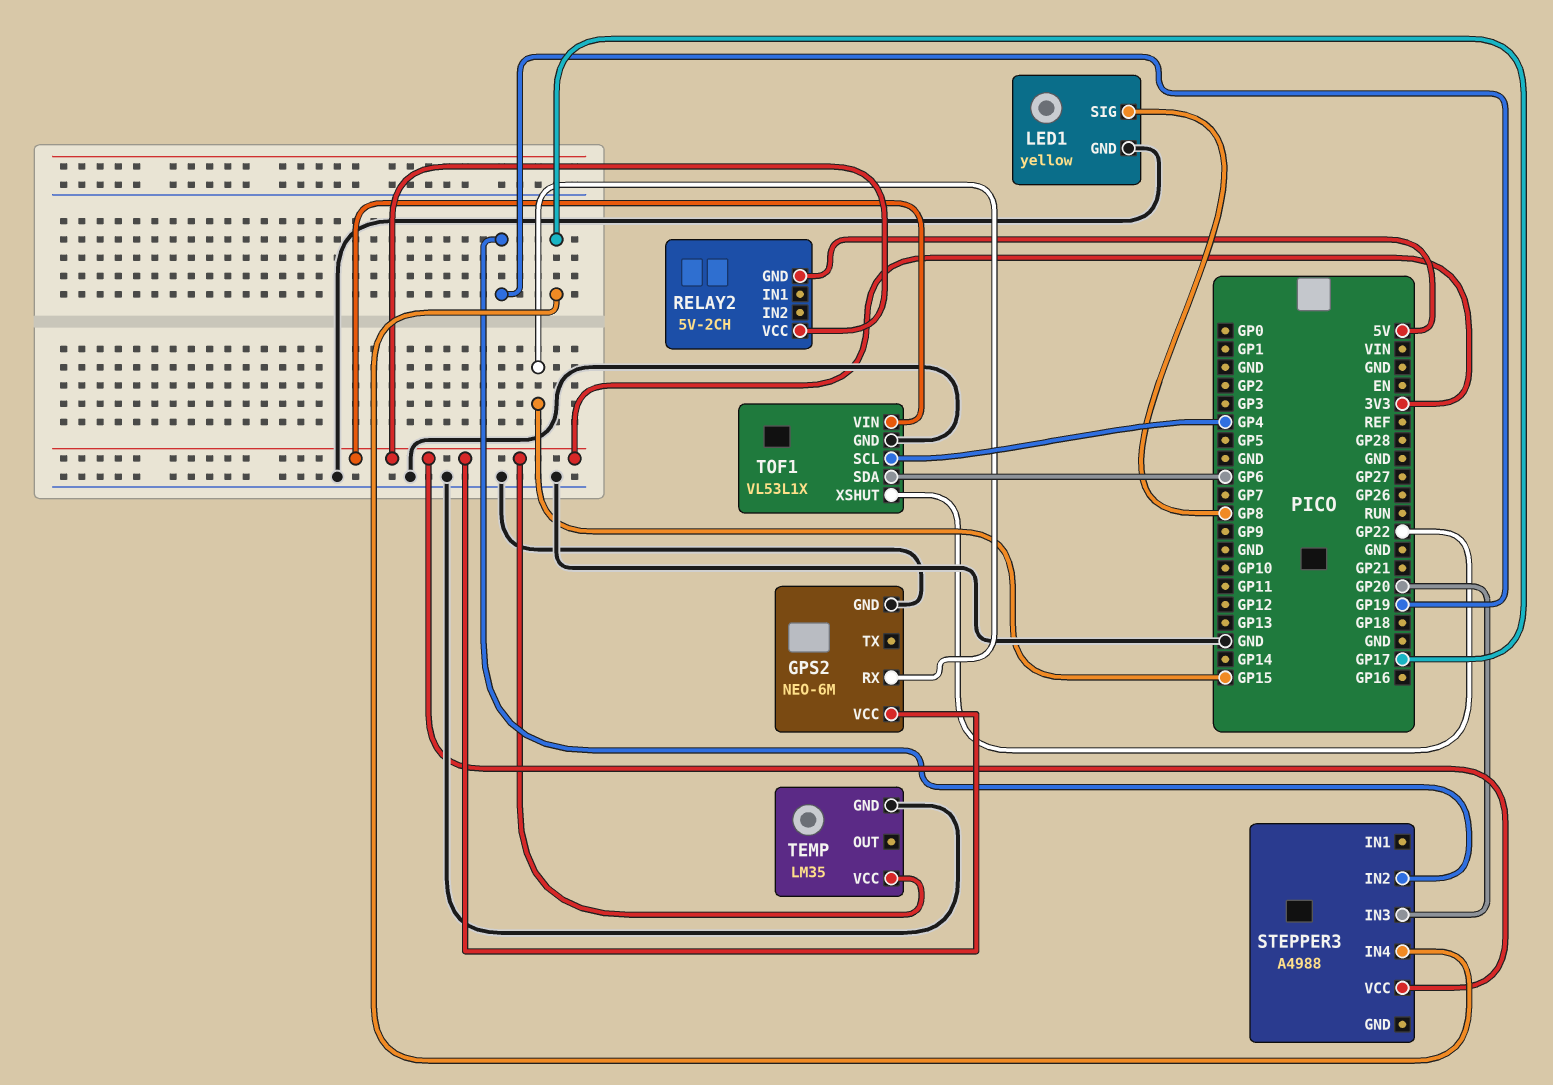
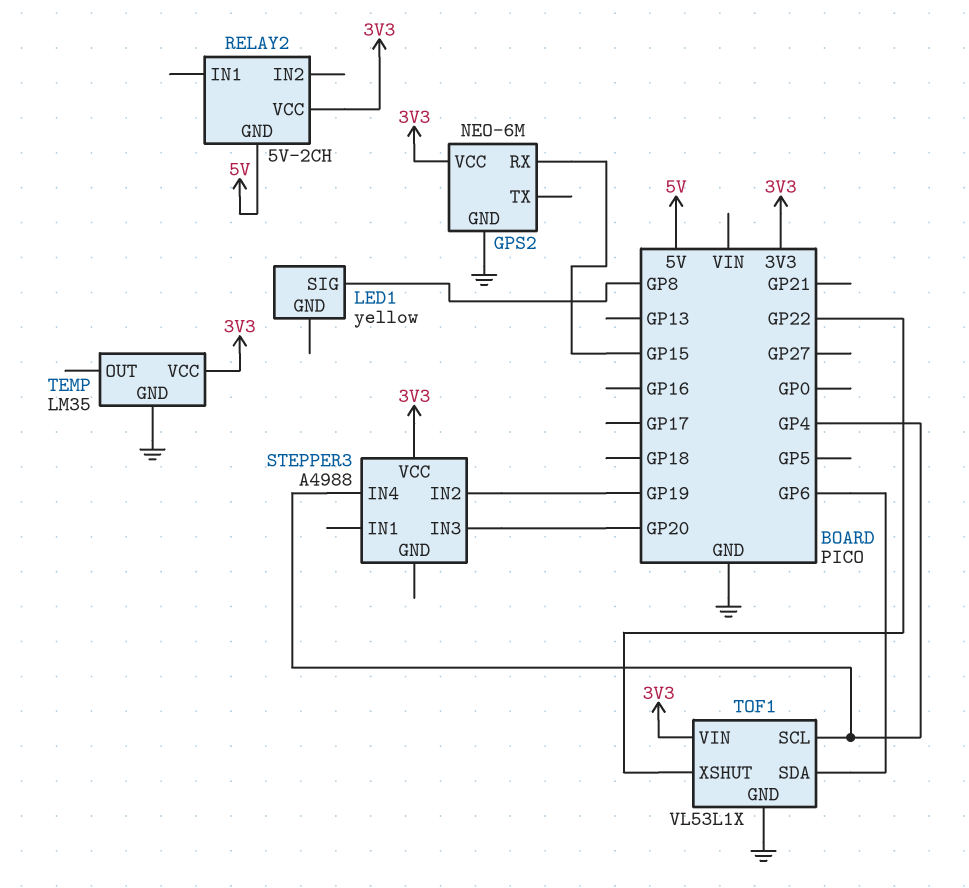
LED1 pin GND: GND -> none
STEPPER3 pin IN4: GP17 -> GP4

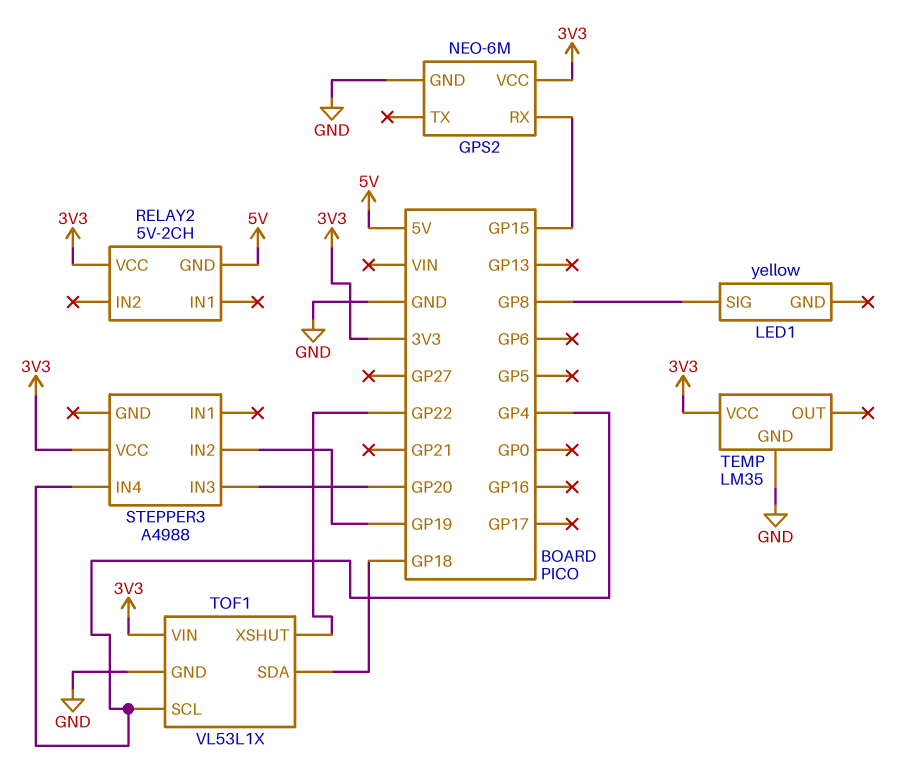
TOF1 pin SDA: GP6 -> GP18

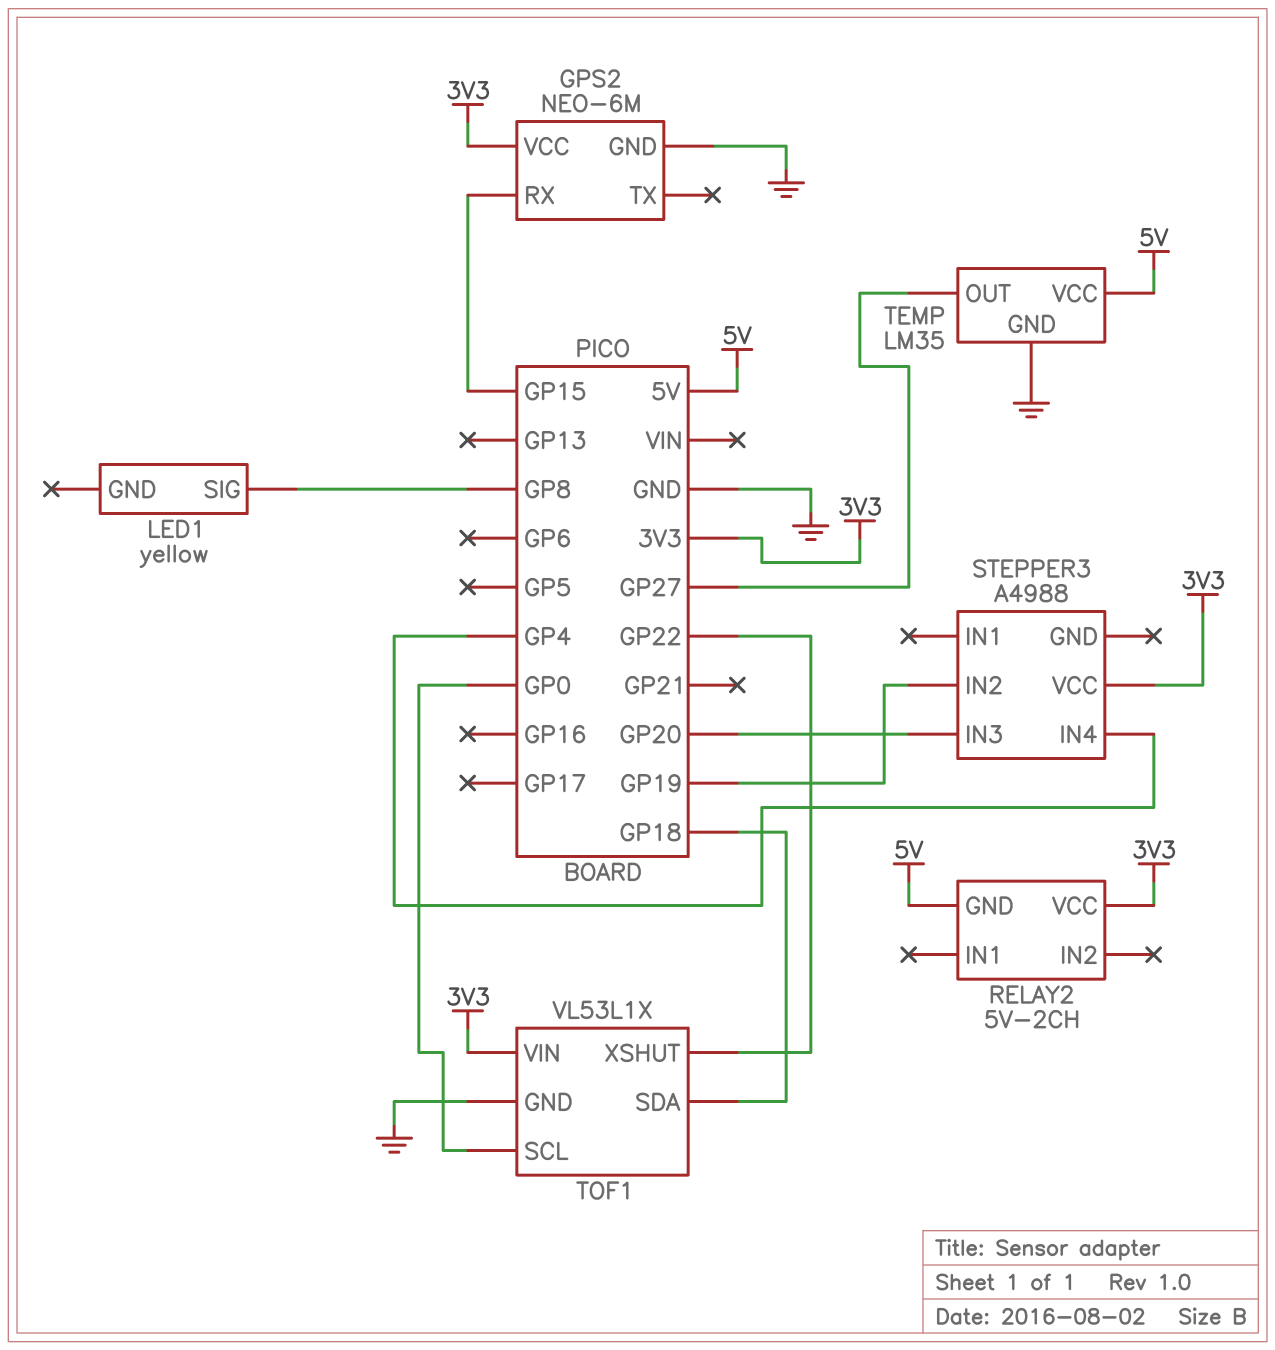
TEMP pin OUT: none -> GP27
TEMP pin VCC: 3V3 -> 5V
TOF1 pin SCL: GP4 -> GP0

